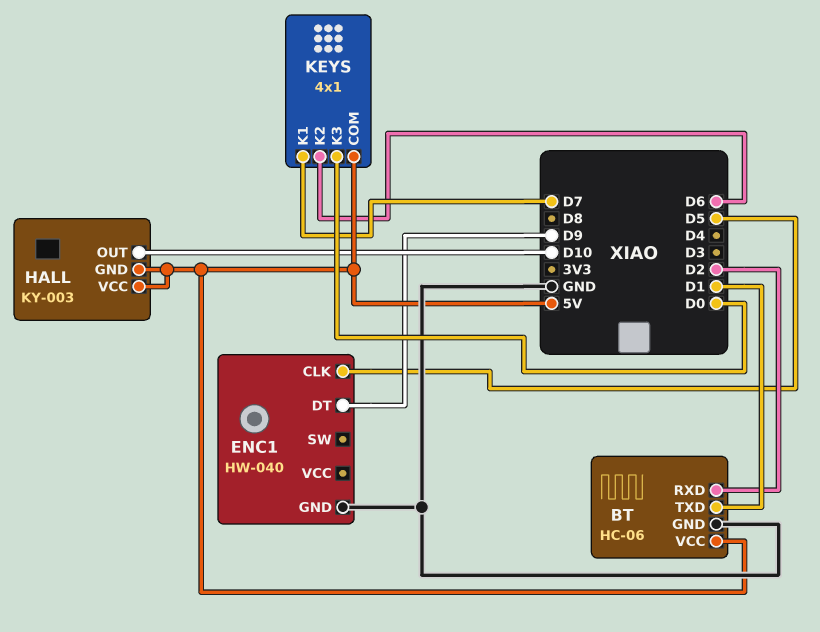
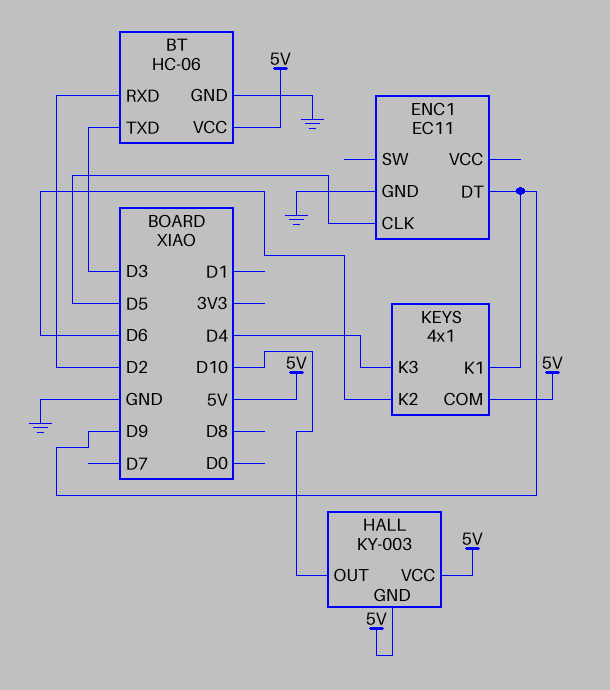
BT pin TXD: D1 -> D3
ENC1: HW-040 -> EC11
KEYS pin K1: D7 -> D9
KEYS pin K3: D0 -> D4

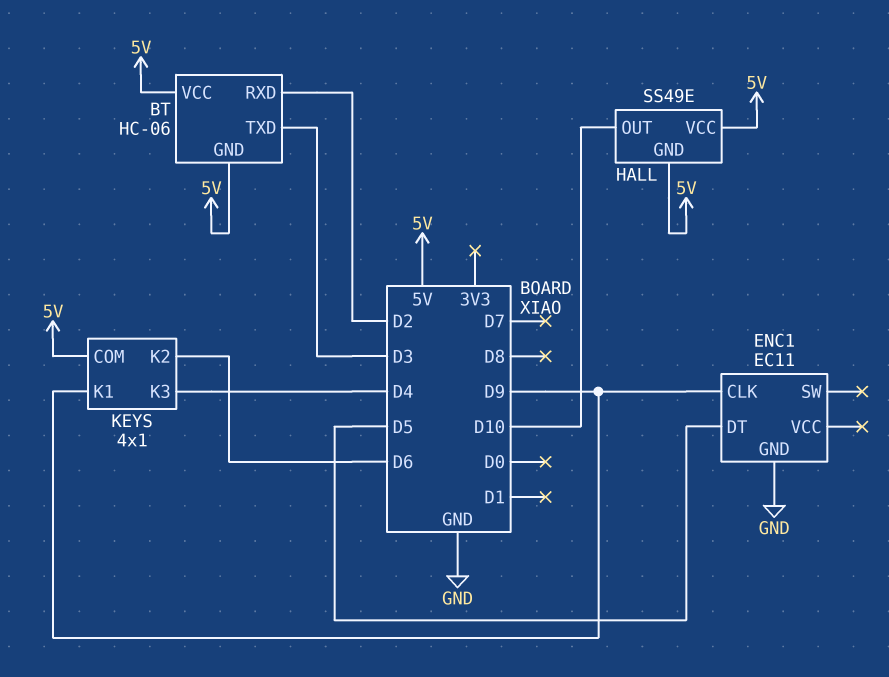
BT pin GND: GND -> 5V
ENC1 pin CLK: D5 -> D9
ENC1 pin DT: D9 -> D5
HALL: KY-003 -> SS49E

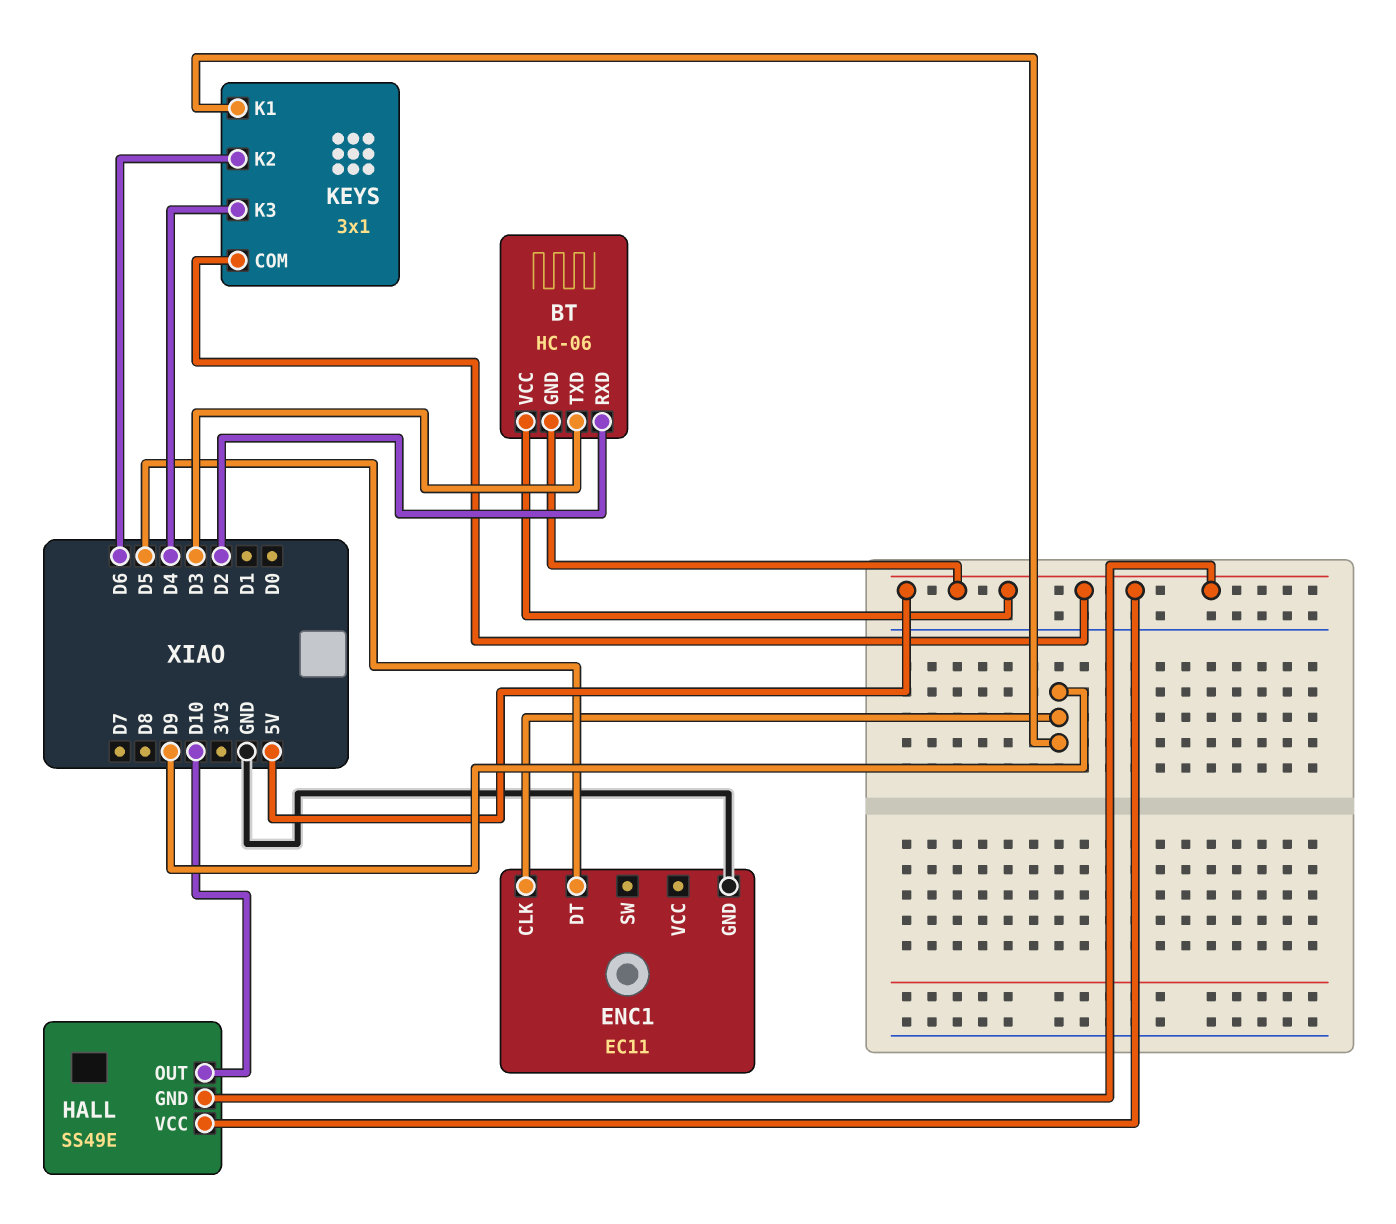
KEYS: 4x1 -> 3x1

